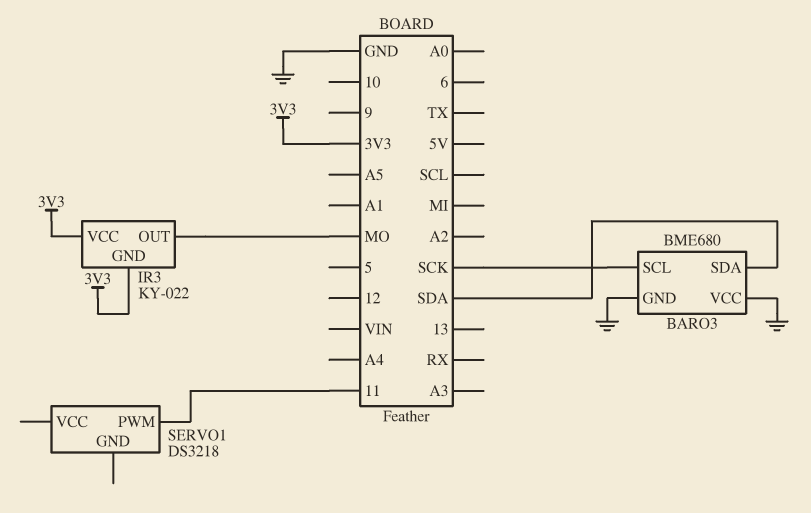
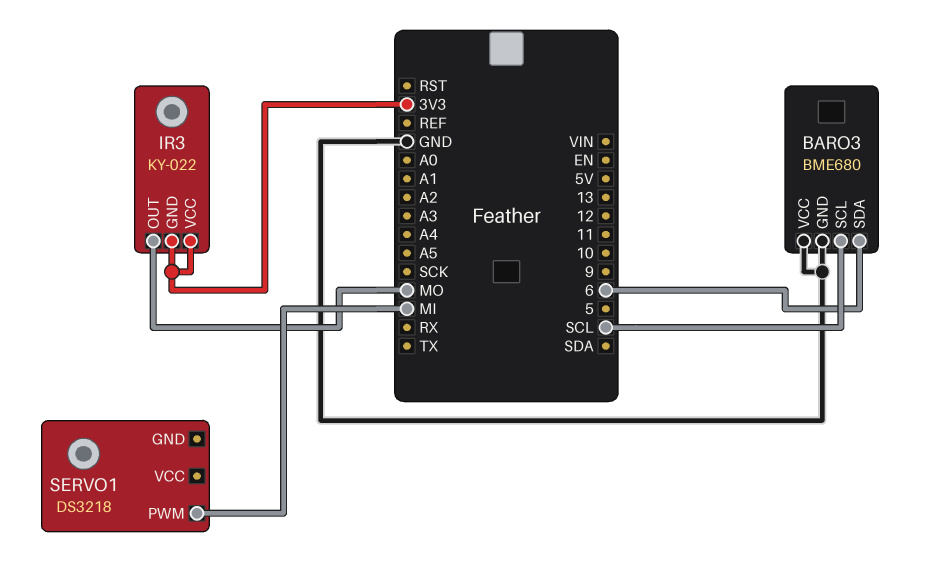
BARO3 pin SCL: SCK -> SCL
BARO3 pin SDA: SDA -> 6
SERVO1 pin PWM: 11 -> MI

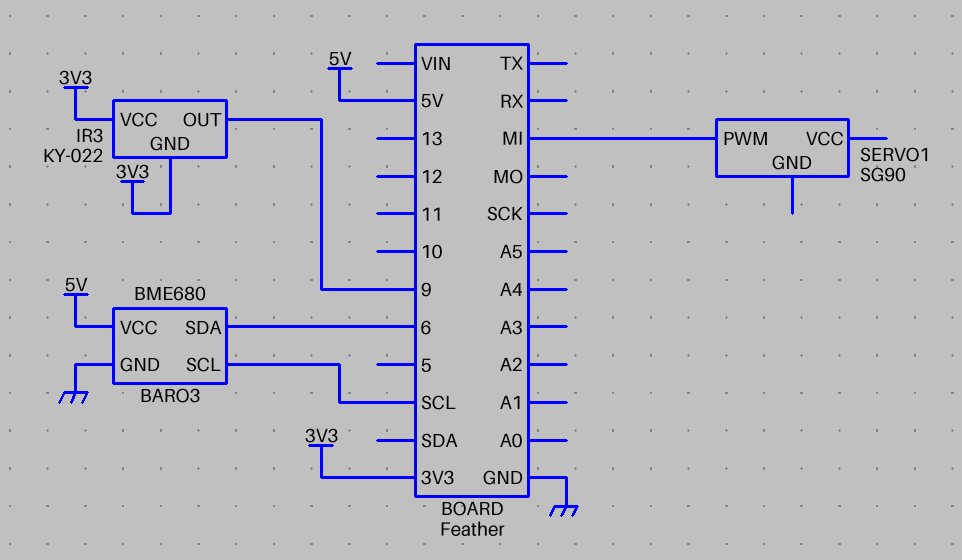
BARO3 pin VCC: GND -> 5V
IR3 pin OUT: MO -> 9
SERVO1: DS3218 -> SG90

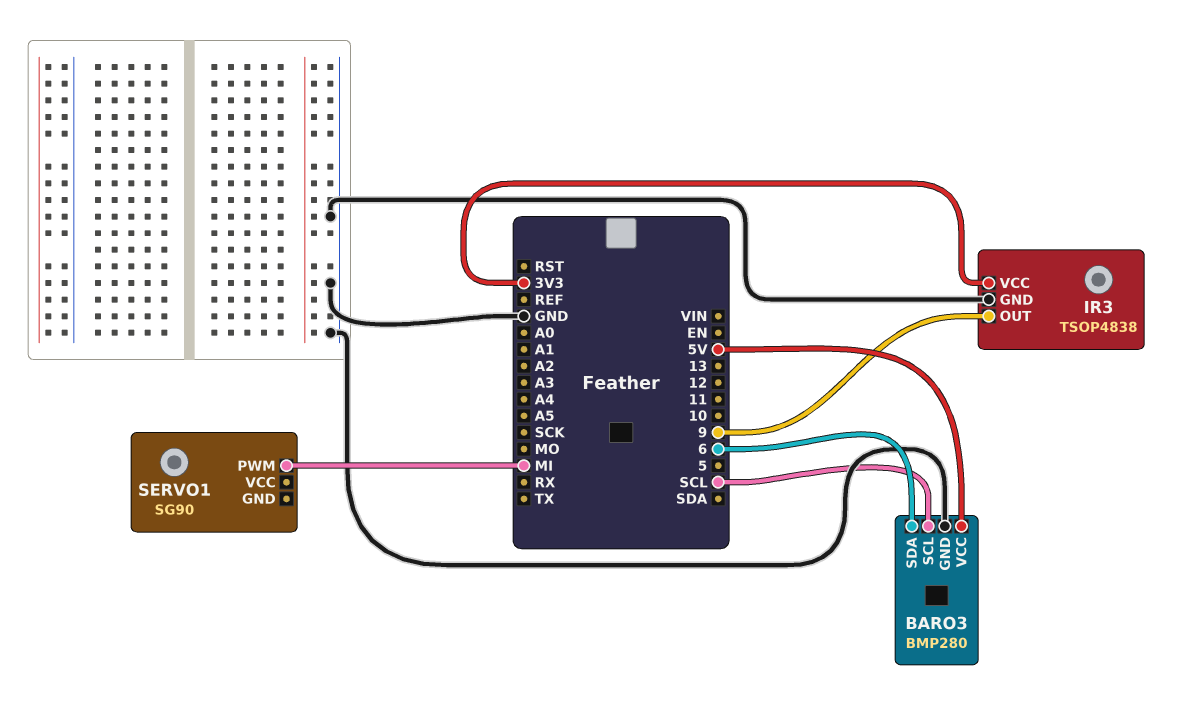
BARO3: BME680 -> BMP280
IR3: KY-022 -> TSOP4838
IR3 pin GND: 3V3 -> GND

